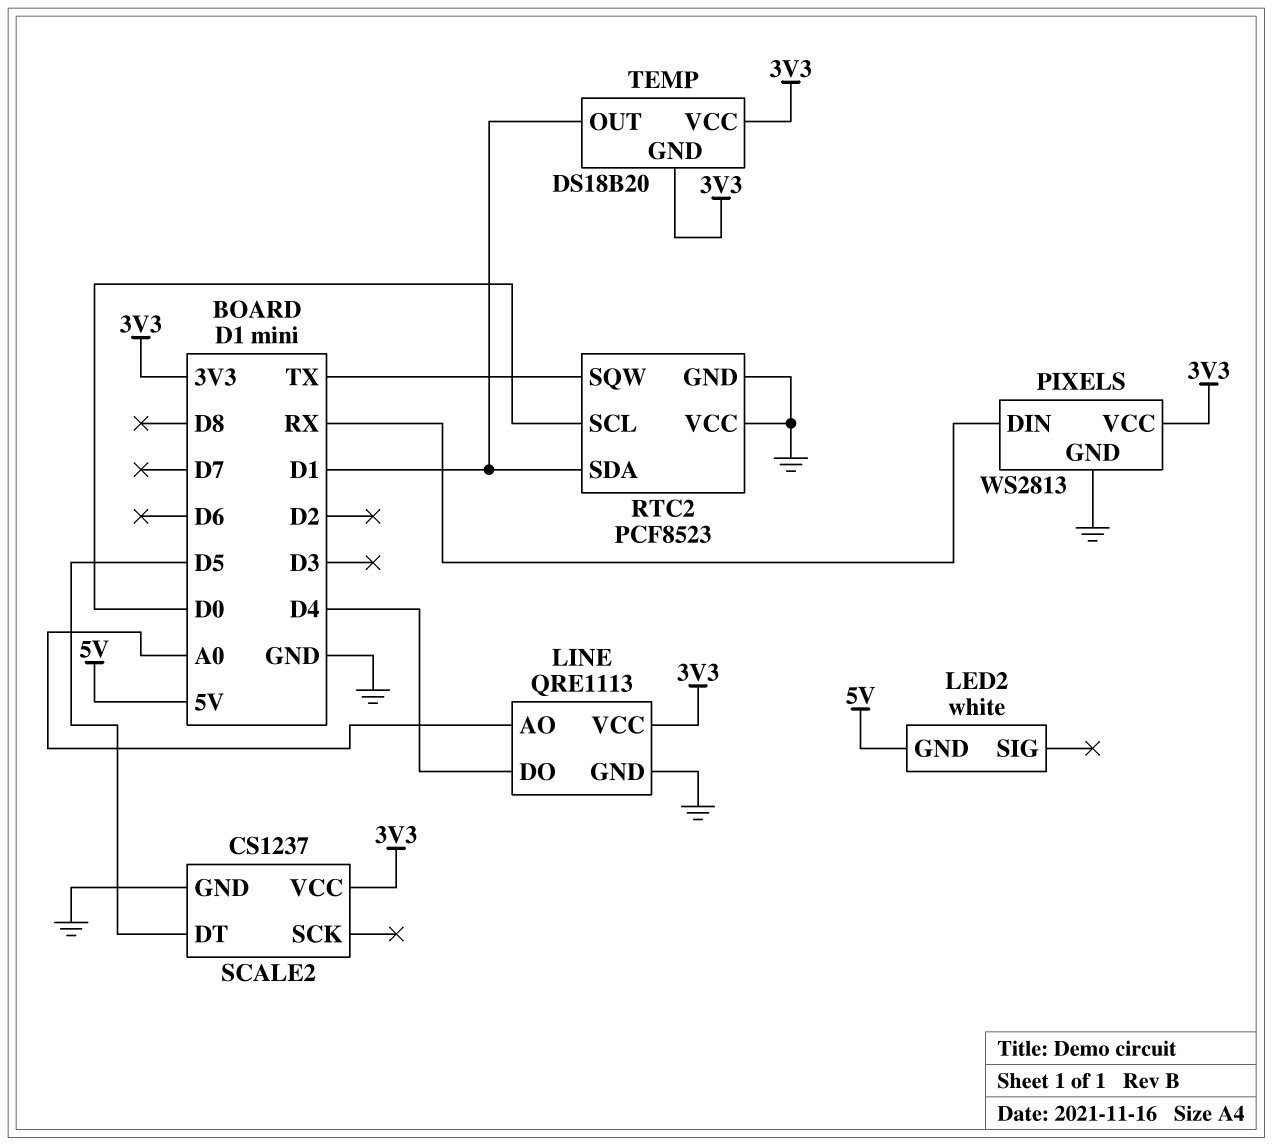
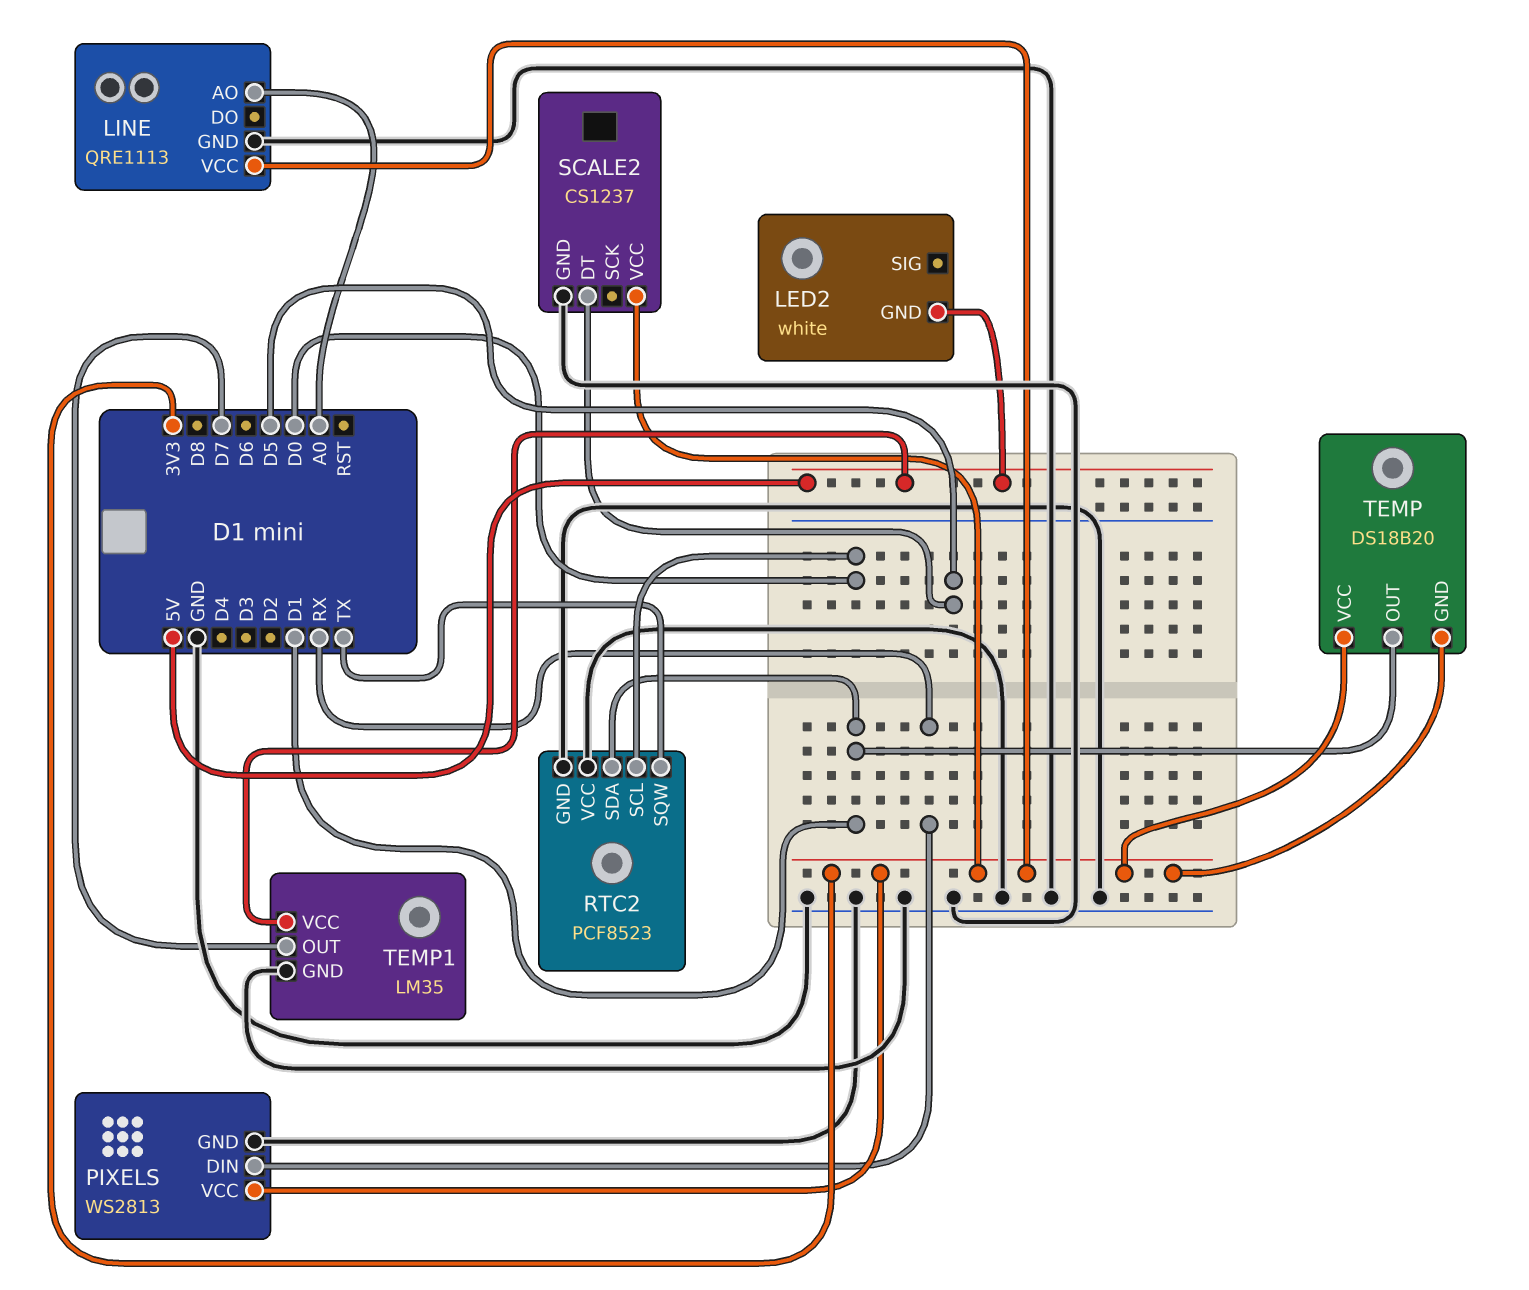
LINE pin DO: D4 -> none
TEMP1: none -> LM35
TEMP1 pin GND: none -> GND
TEMP1 pin OUT: none -> D7
TEMP1 pin VCC: none -> 5V

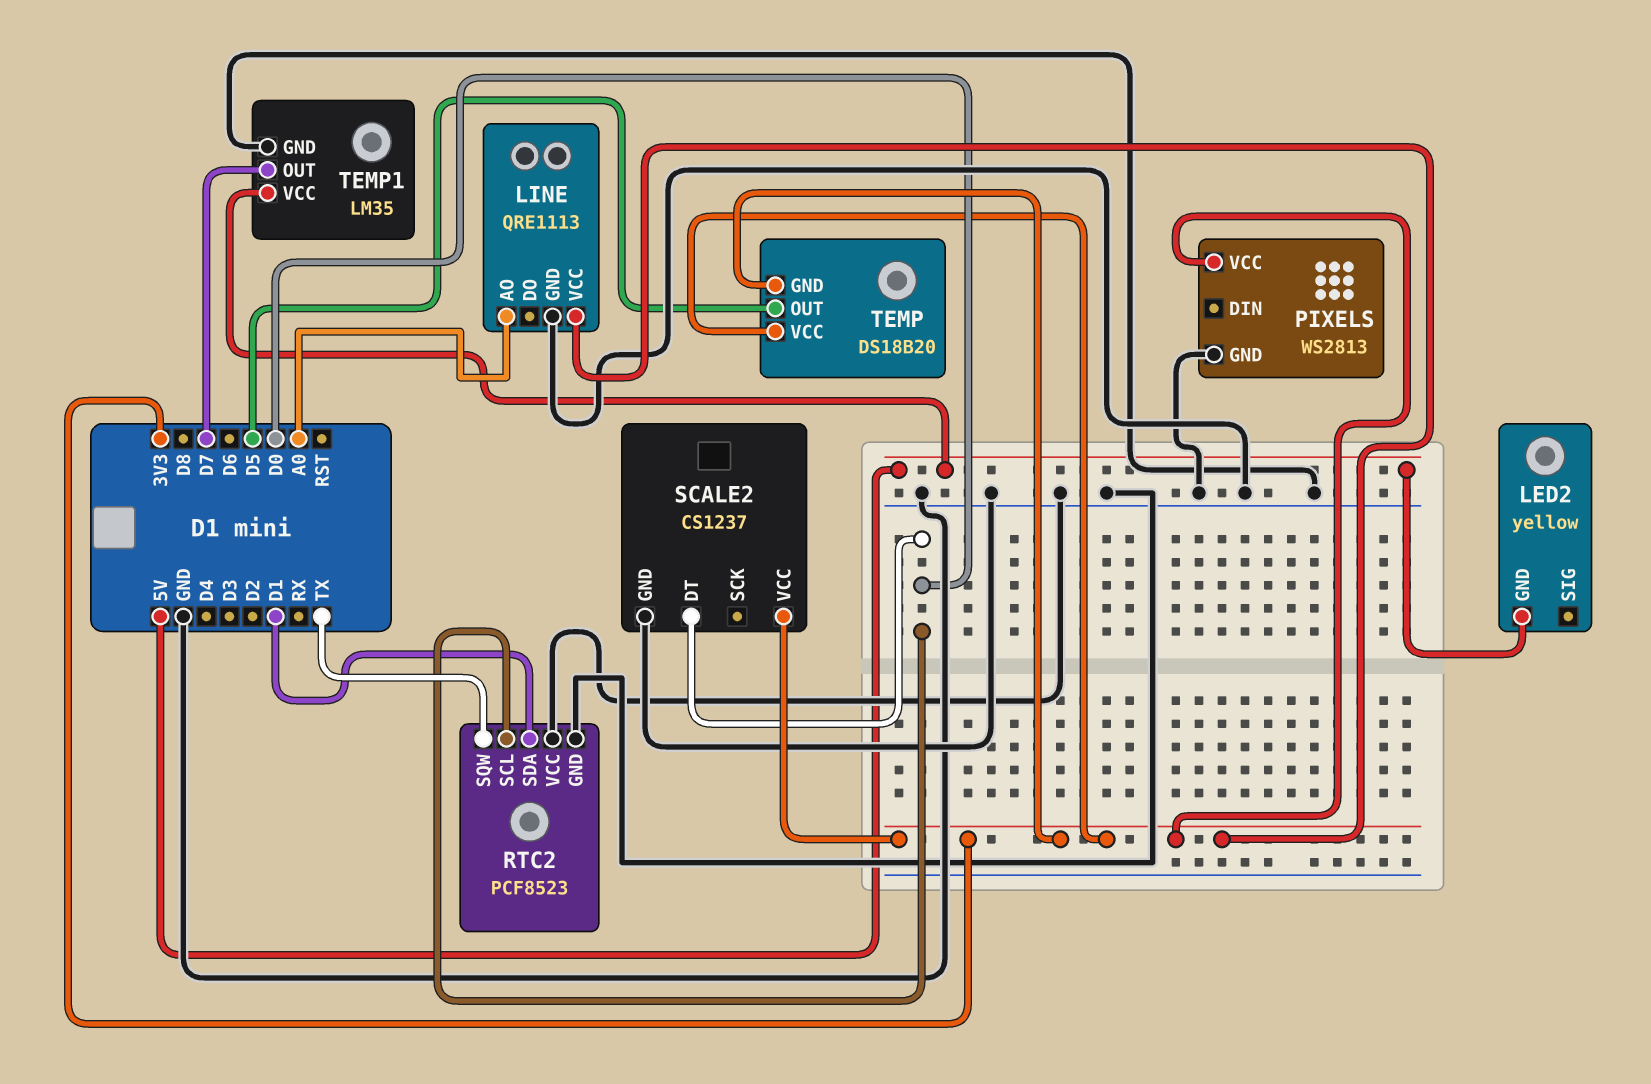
LED2: white -> yellow
PIXELS pin DIN: RX -> none
SCALE2 pin DT: D5 -> D0
TEMP pin OUT: D1 -> D5

